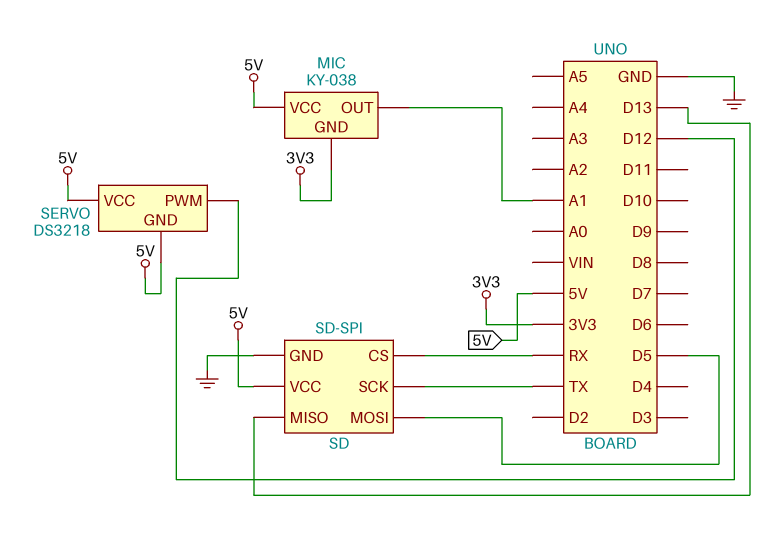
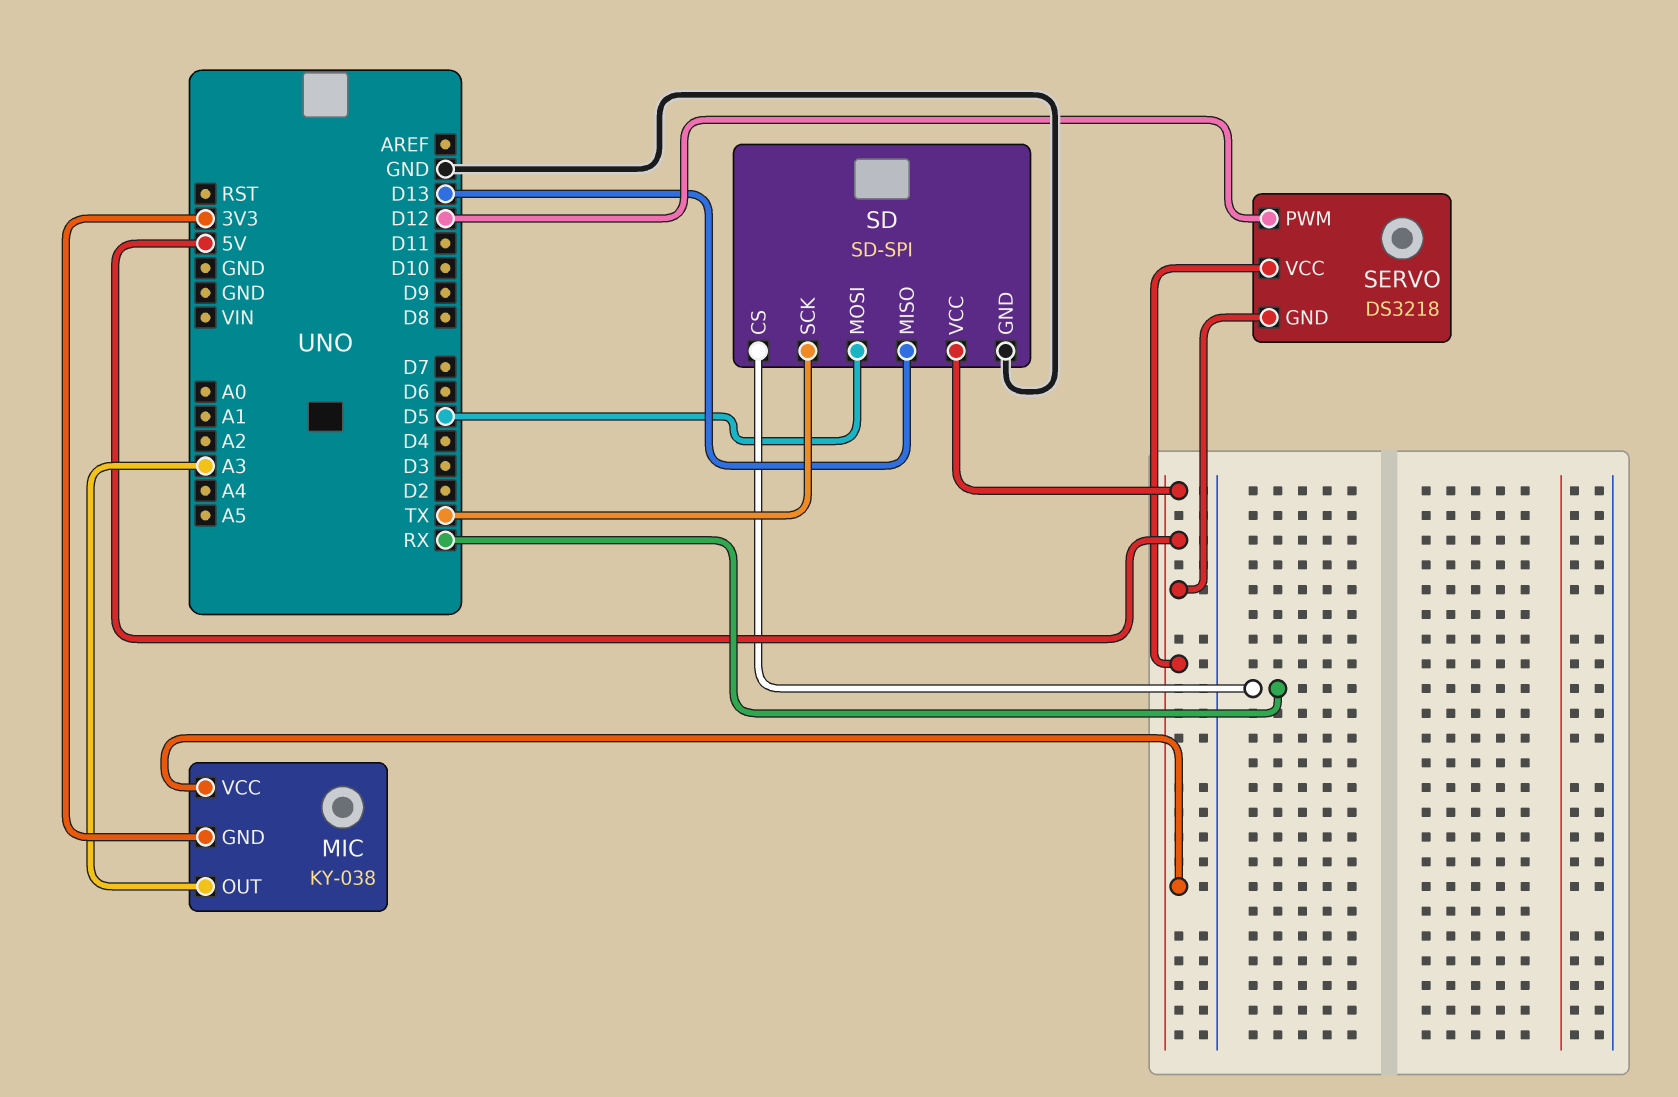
MIC pin OUT: A1 -> A3

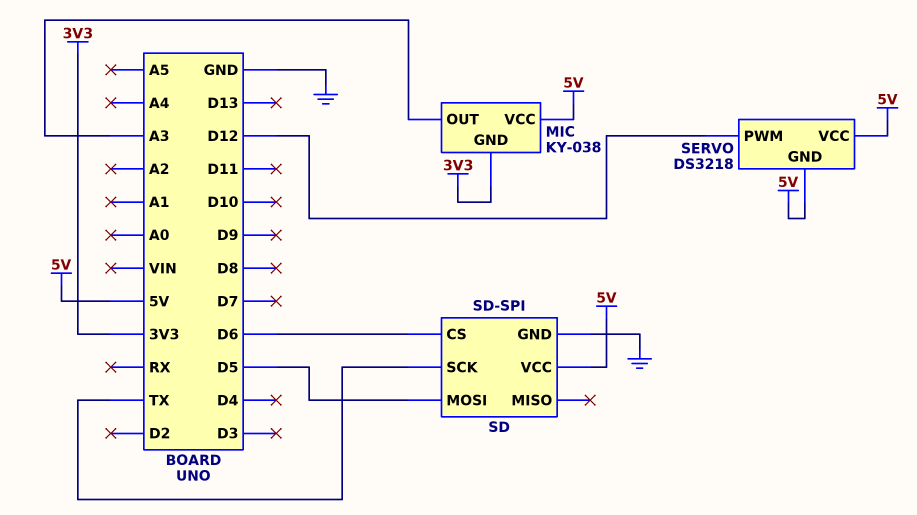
SD pin CS: RX -> D6
SD pin MISO: D13 -> none

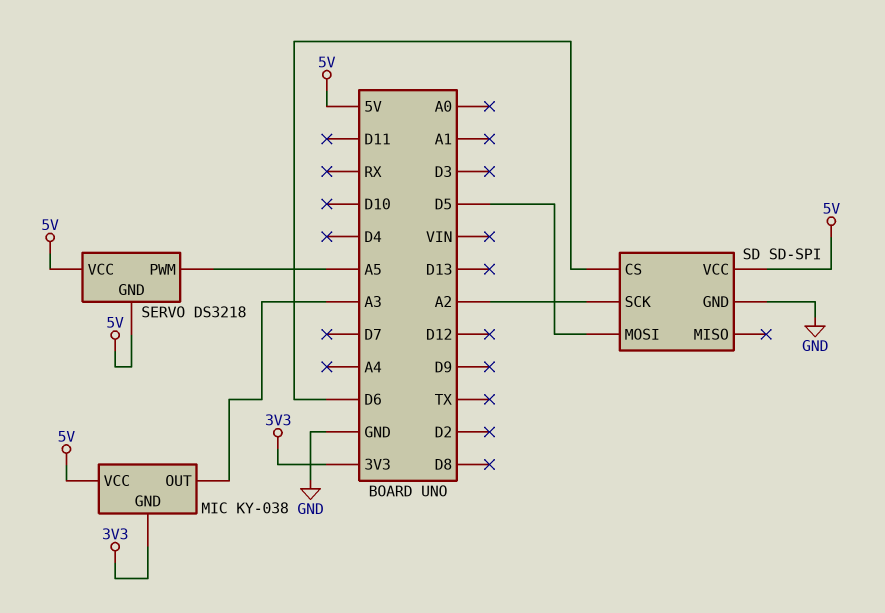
SD pin SCK: TX -> A2
SERVO pin PWM: D12 -> A5

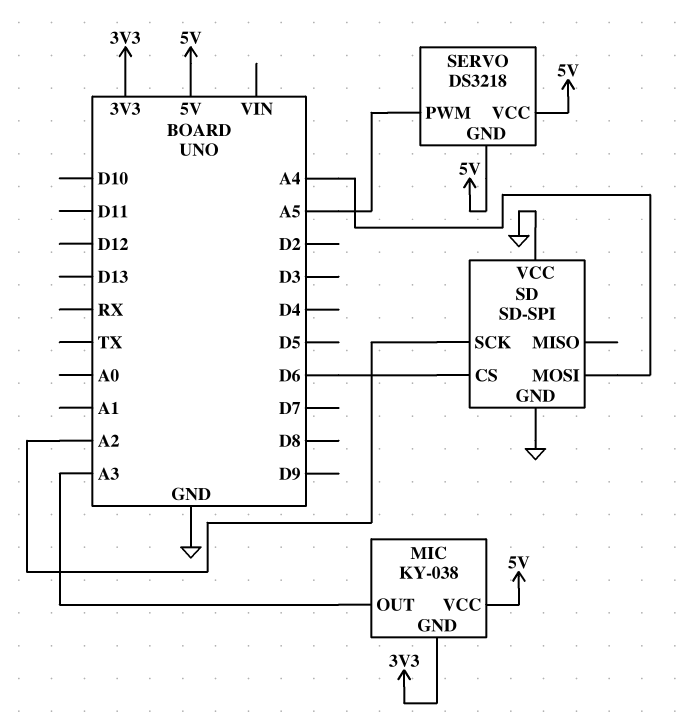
SD pin MOSI: D5 -> A4
SD pin VCC: 5V -> GND

